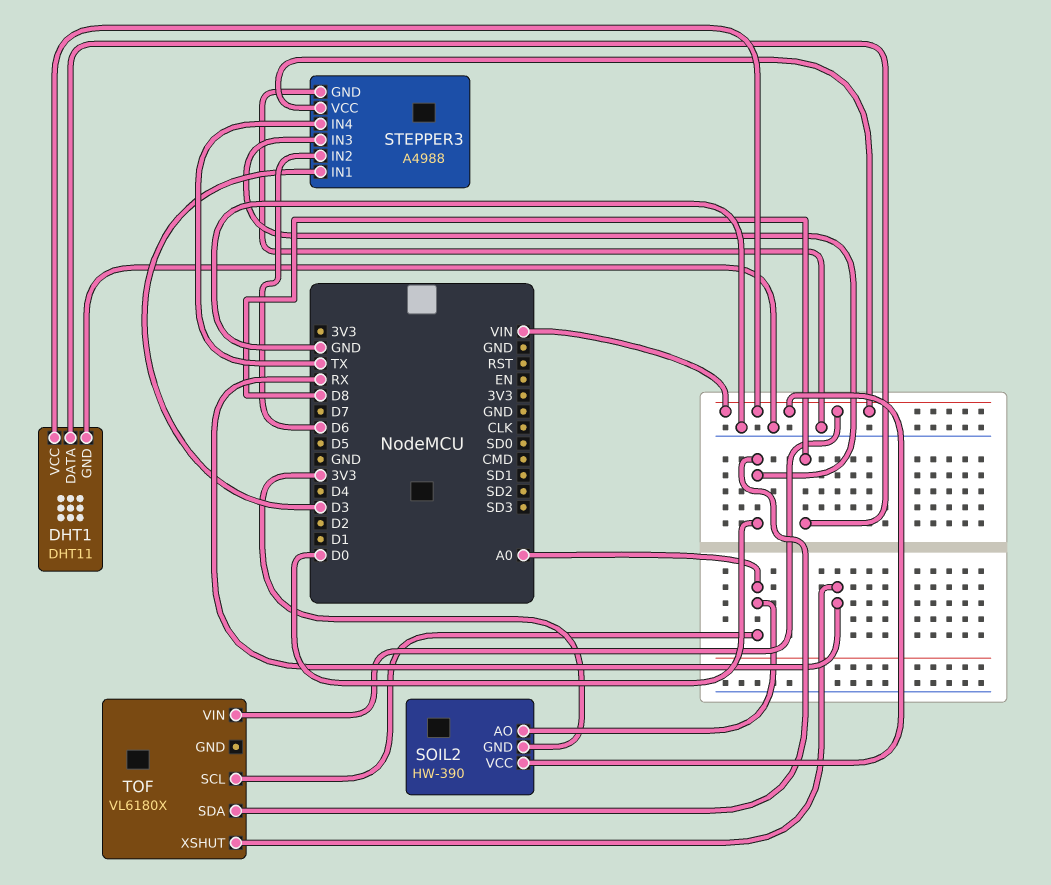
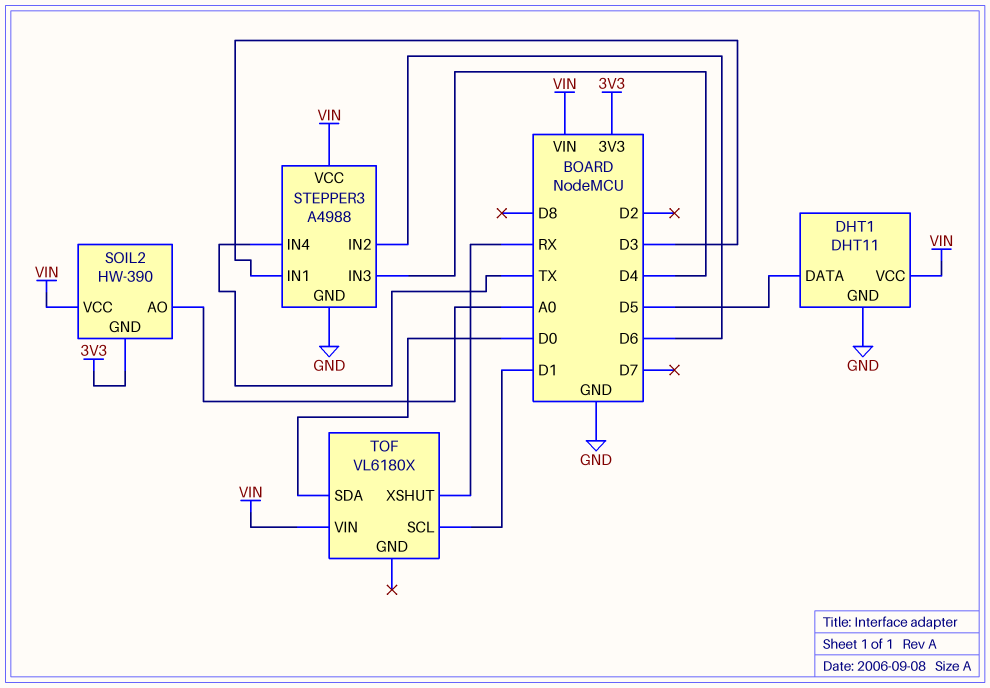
DHT1 pin DATA: D8 -> D5
STEPPER3 pin IN3: D0 -> D4
TOF pin SCL: A0 -> D1

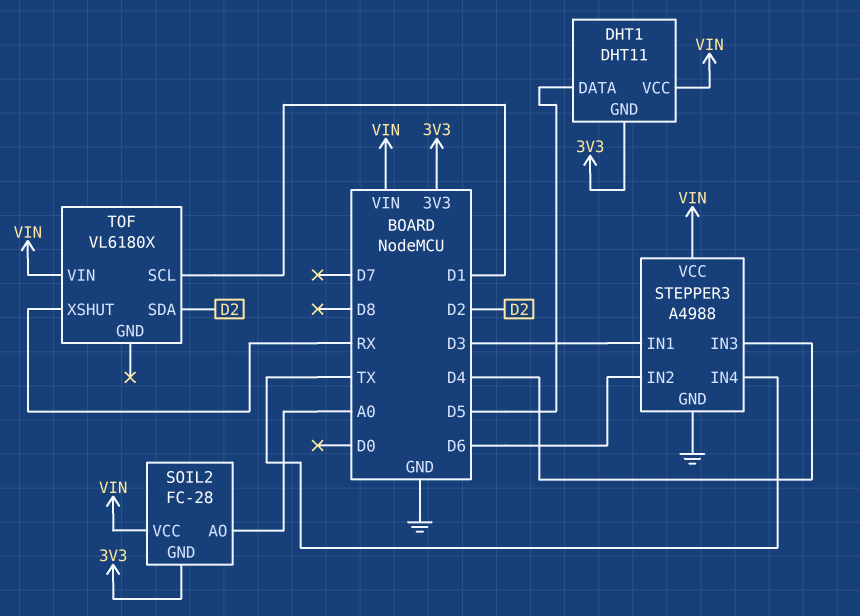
DHT1 pin GND: GND -> 3V3
SOIL2: HW-390 -> FC-28
TOF pin SDA: D0 -> D2

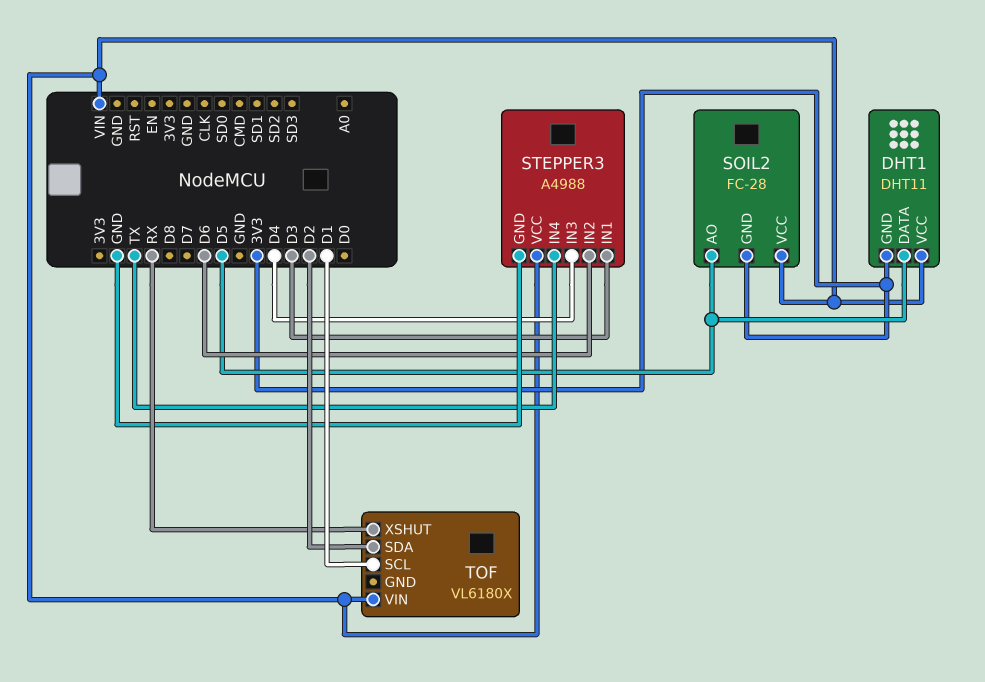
SOIL2 pin AO: A0 -> D5

